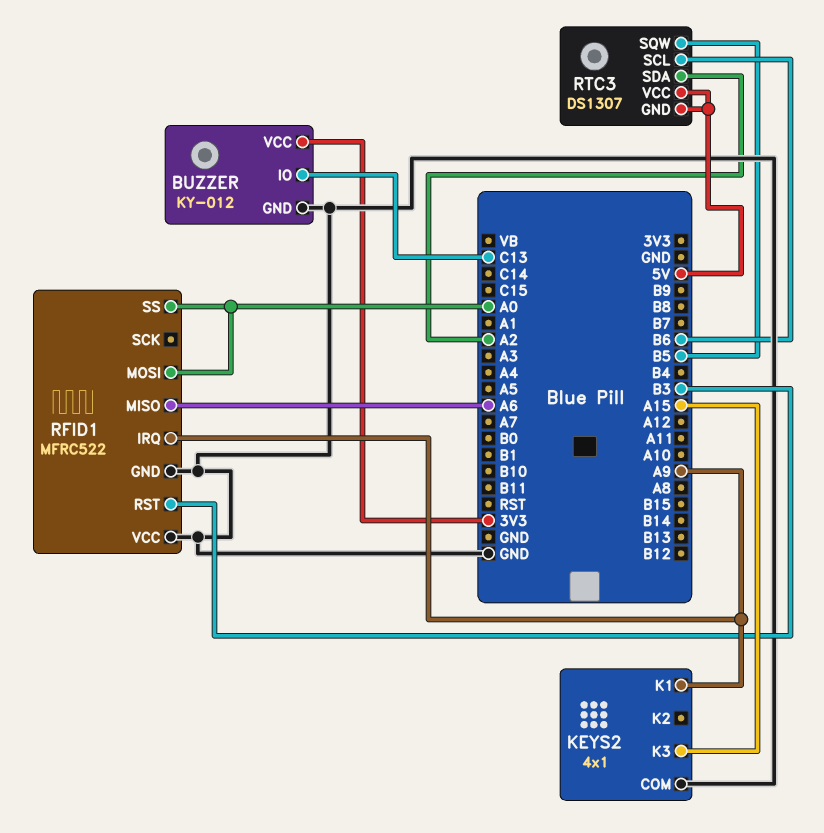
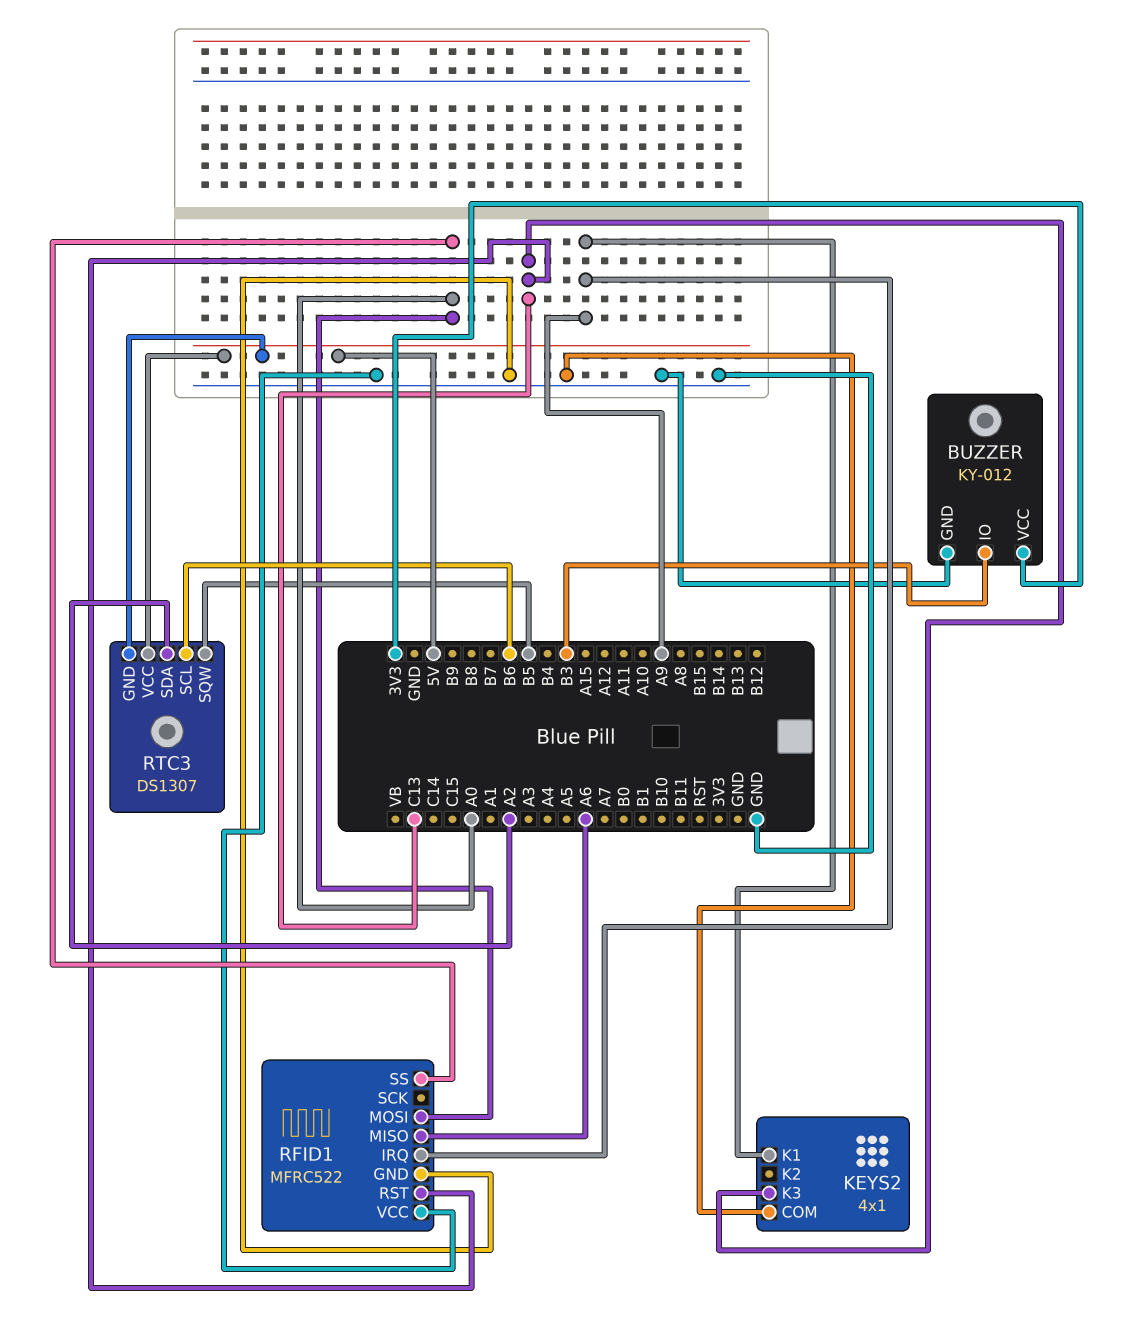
BUZZER pin IO: C13 -> B3
KEYS2 pin K3: A15 -> C13
RFID1 pin RST: B3 -> C13

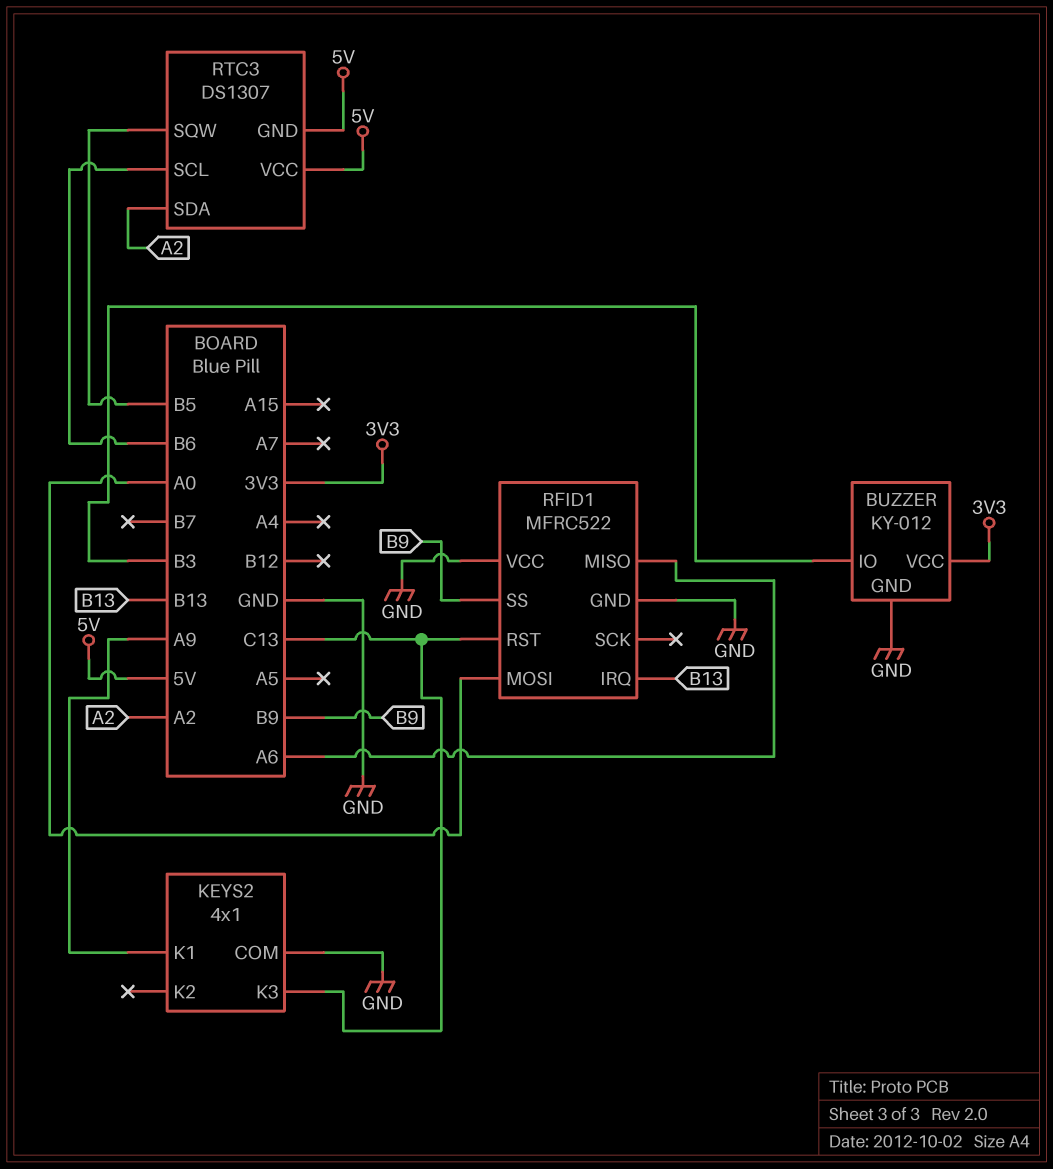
RFID1 pin IRQ: A9 -> B13
RFID1 pin SS: A0 -> B9

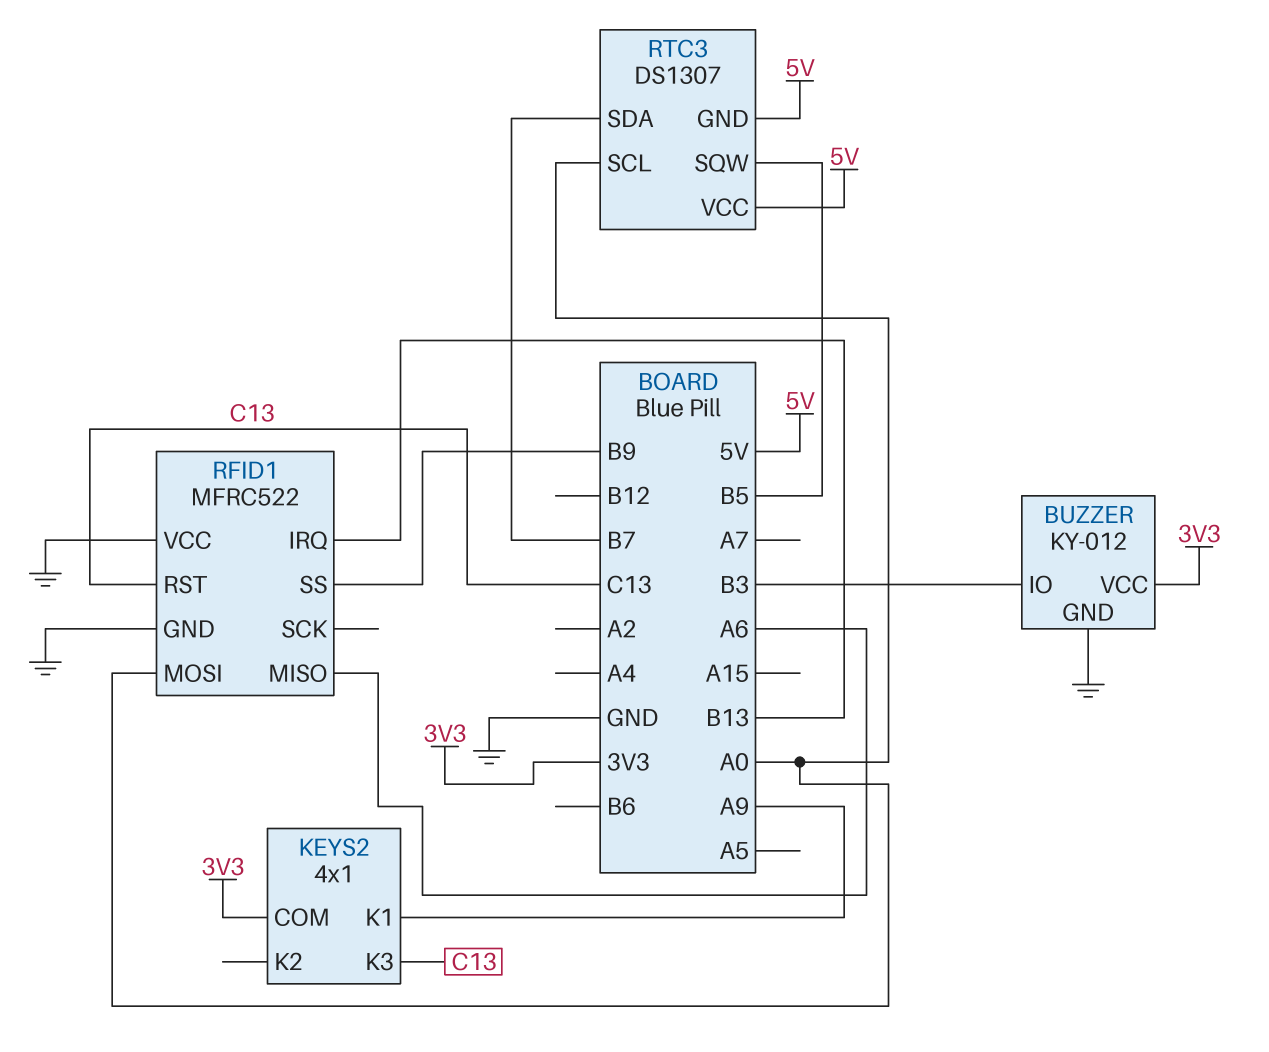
KEYS2 pin COM: GND -> 3V3
RTC3 pin SCL: B6 -> A0
RTC3 pin SDA: A2 -> B7

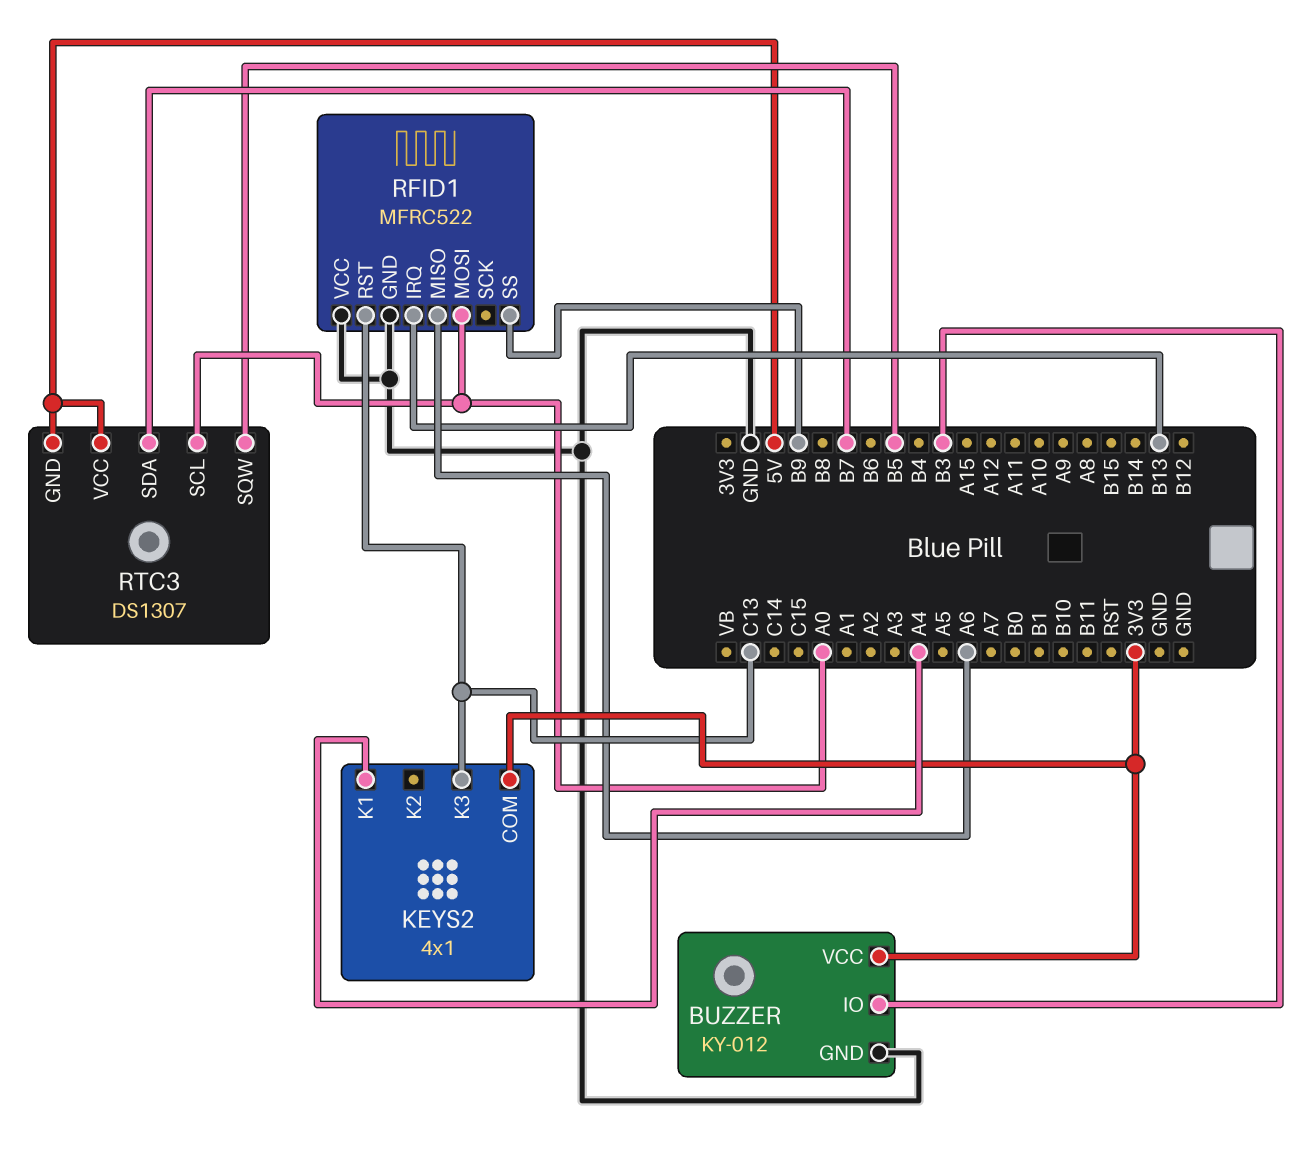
KEYS2 pin K1: A9 -> A4

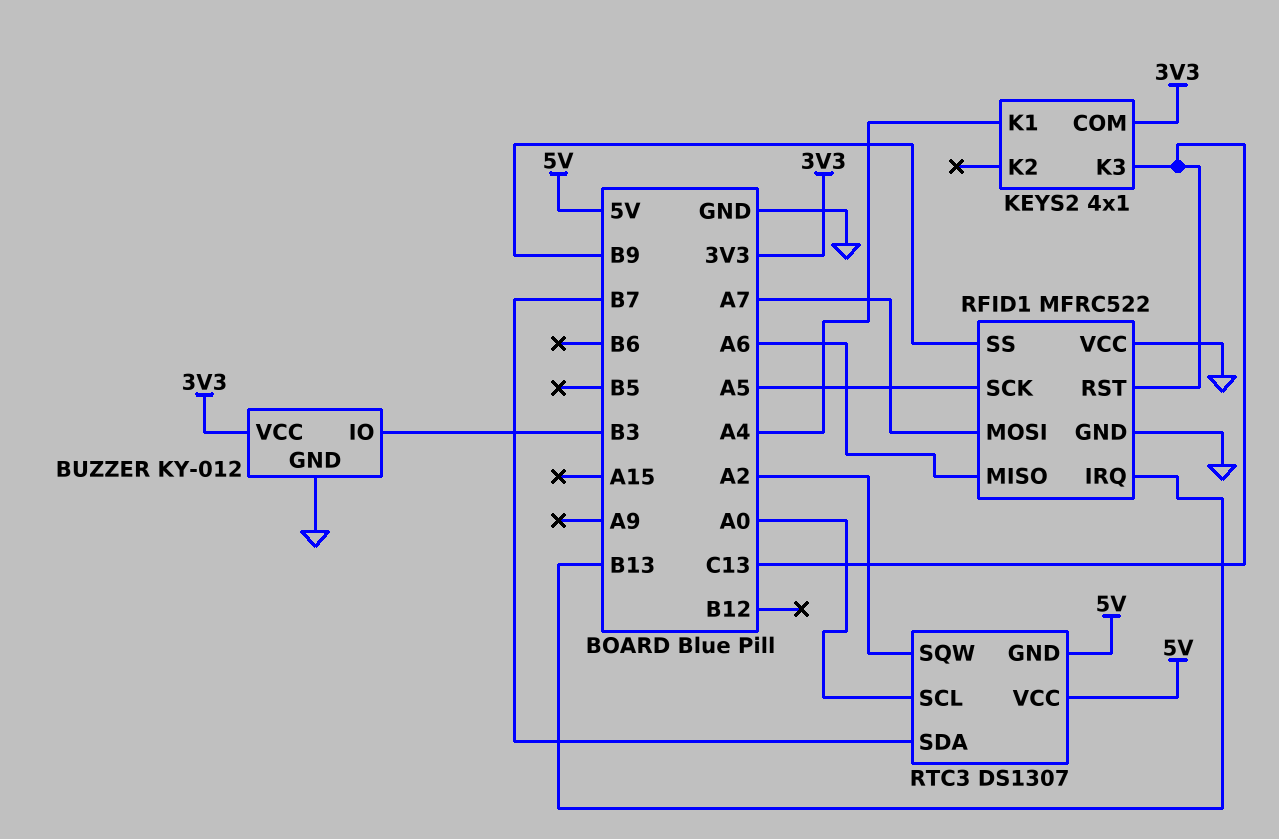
RFID1 pin MOSI: A0 -> A7
RFID1 pin SCK: none -> A5
RTC3 pin SQW: B5 -> A2

